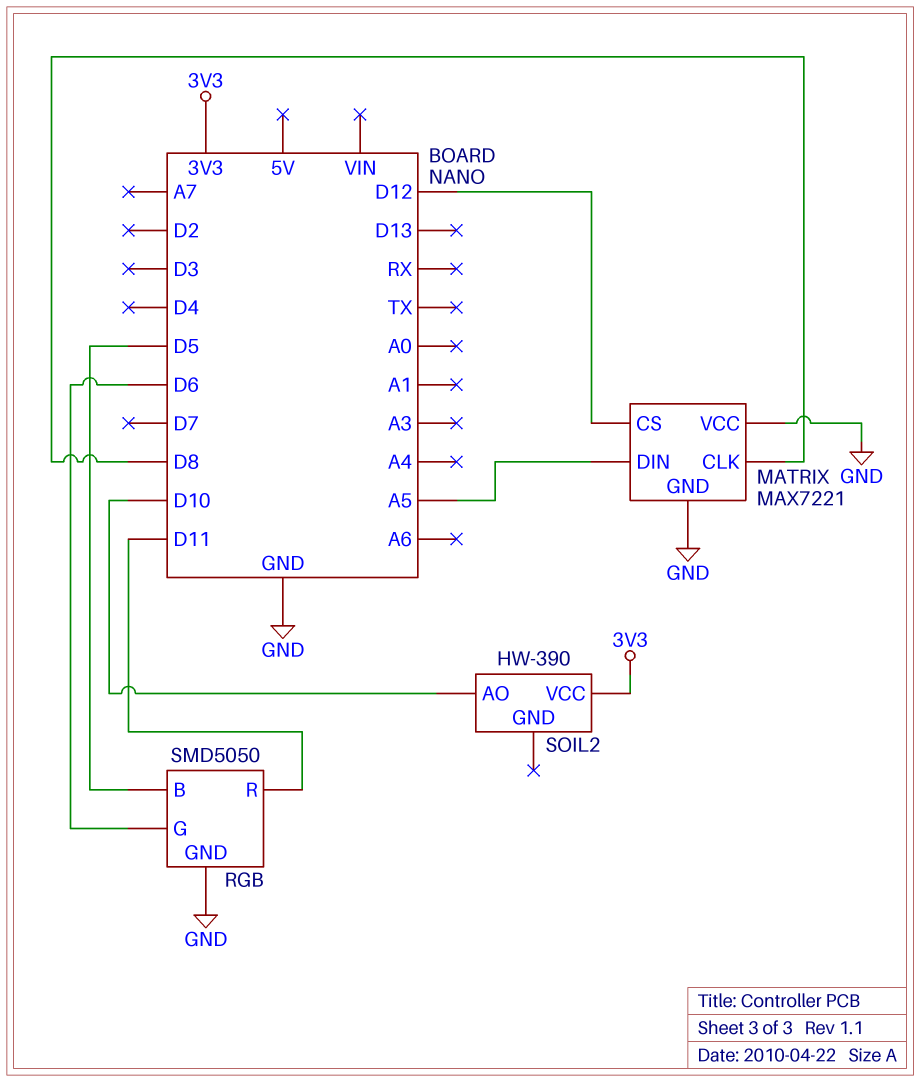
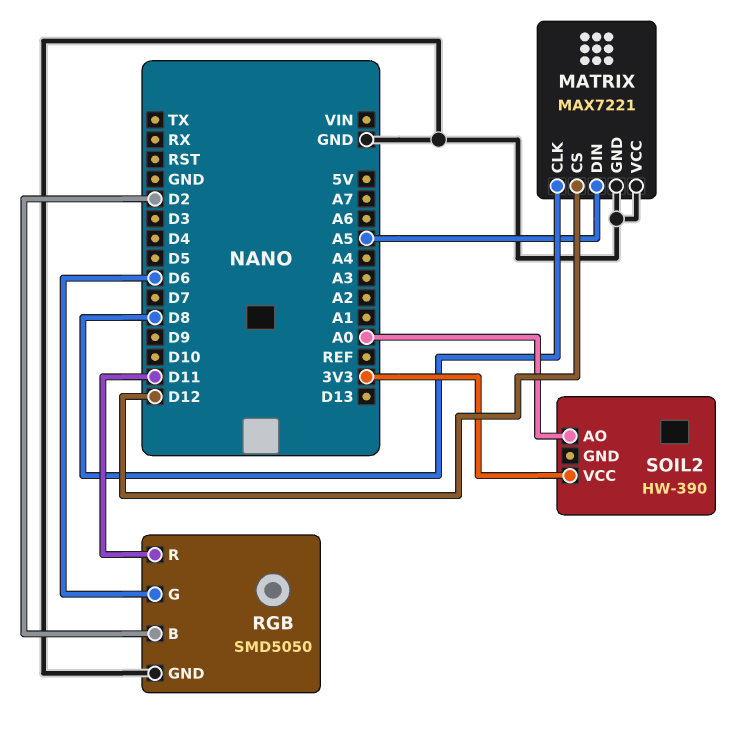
RGB pin B: D5 -> D2
SOIL2 pin AO: D10 -> A0

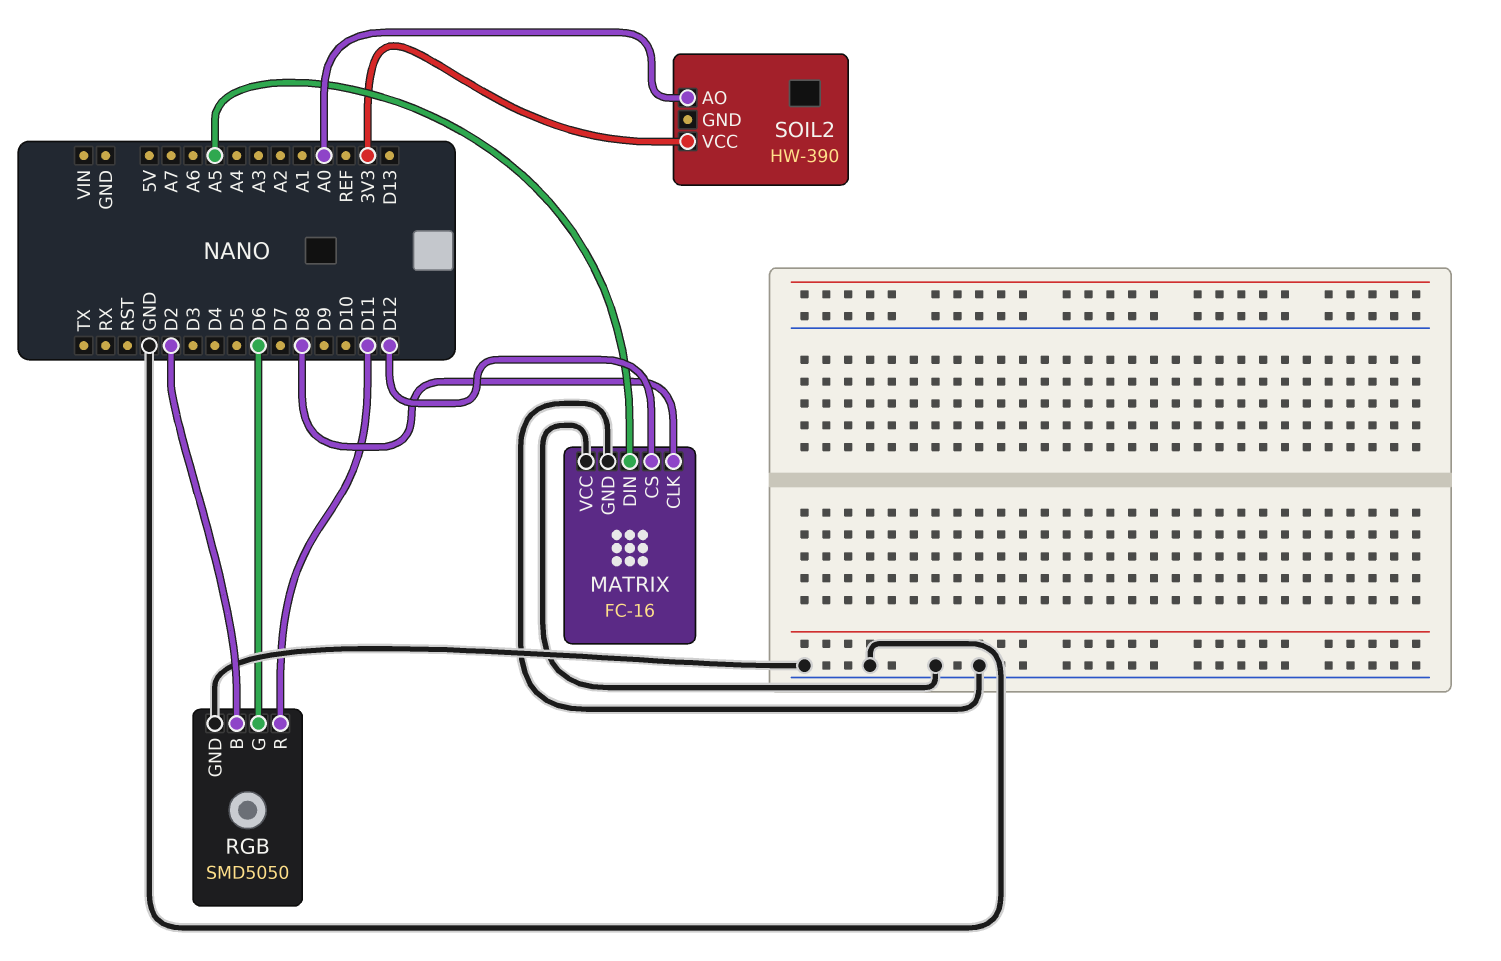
MATRIX: MAX7221 -> FC-16

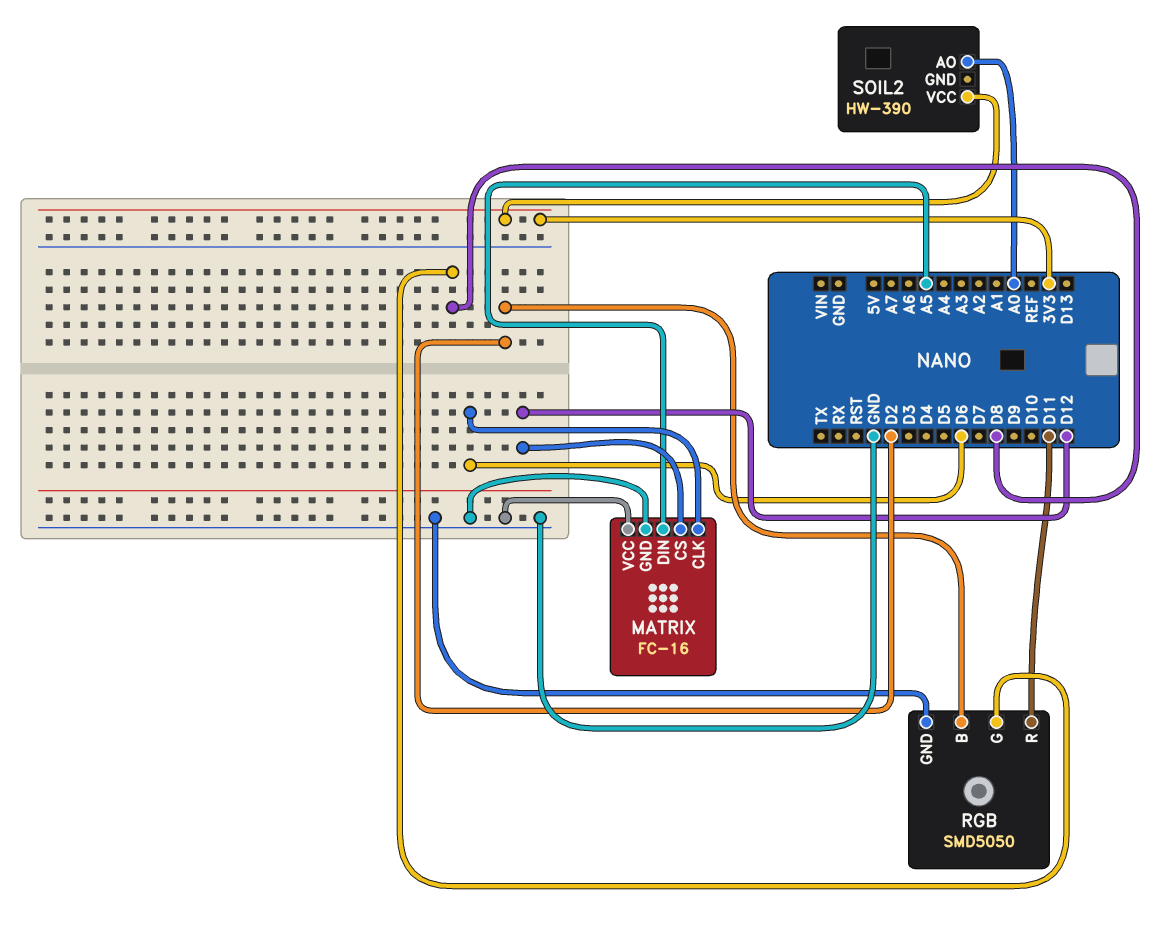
MATRIX pin CLK: D8 -> D6
RGB pin G: D6 -> D8

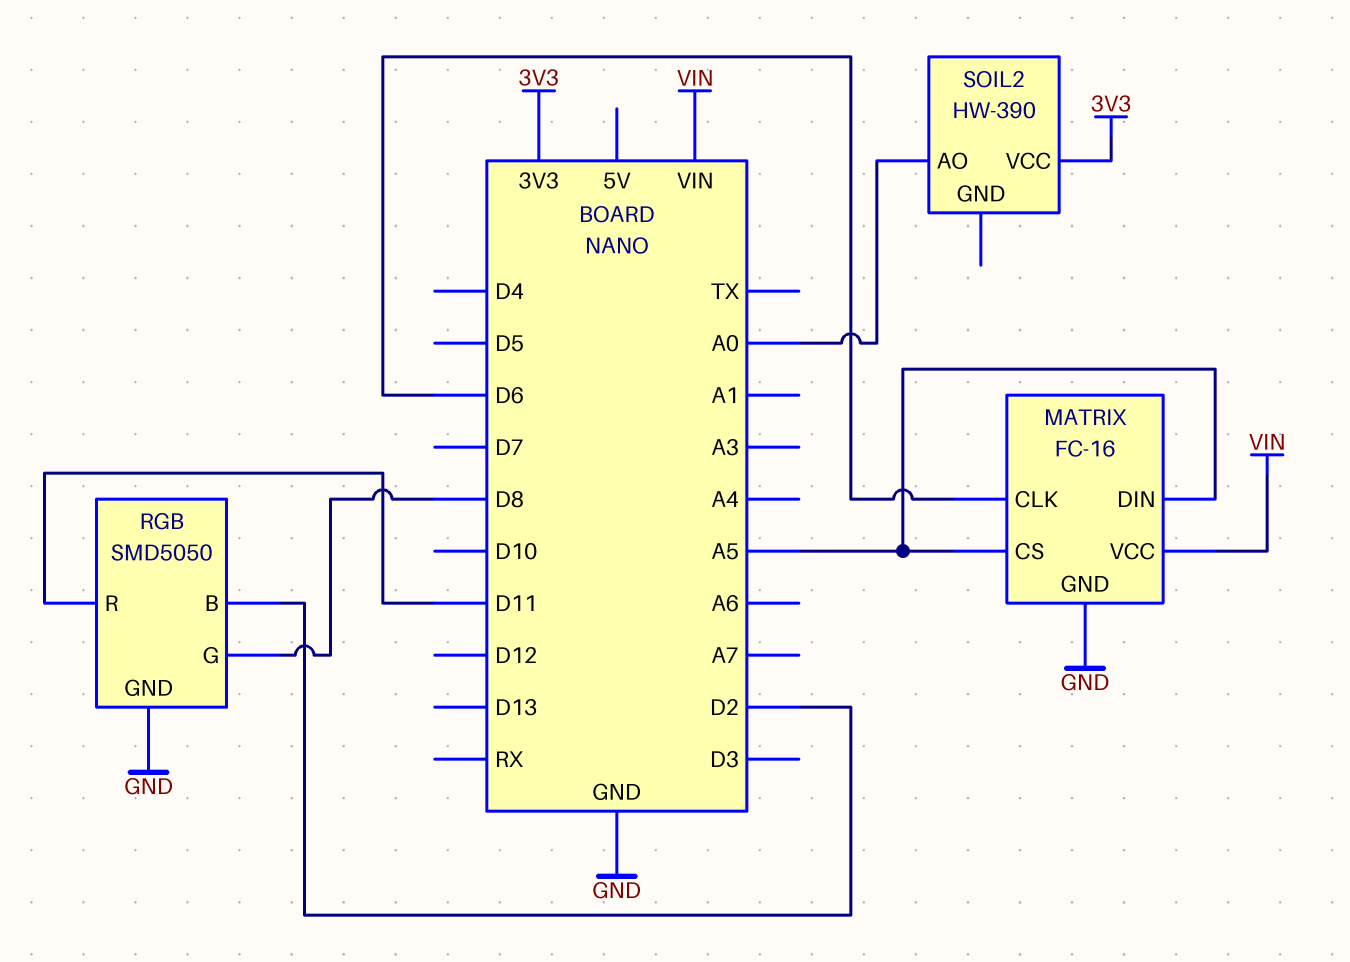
MATRIX pin CS: D12 -> A5
MATRIX pin VCC: GND -> VIN

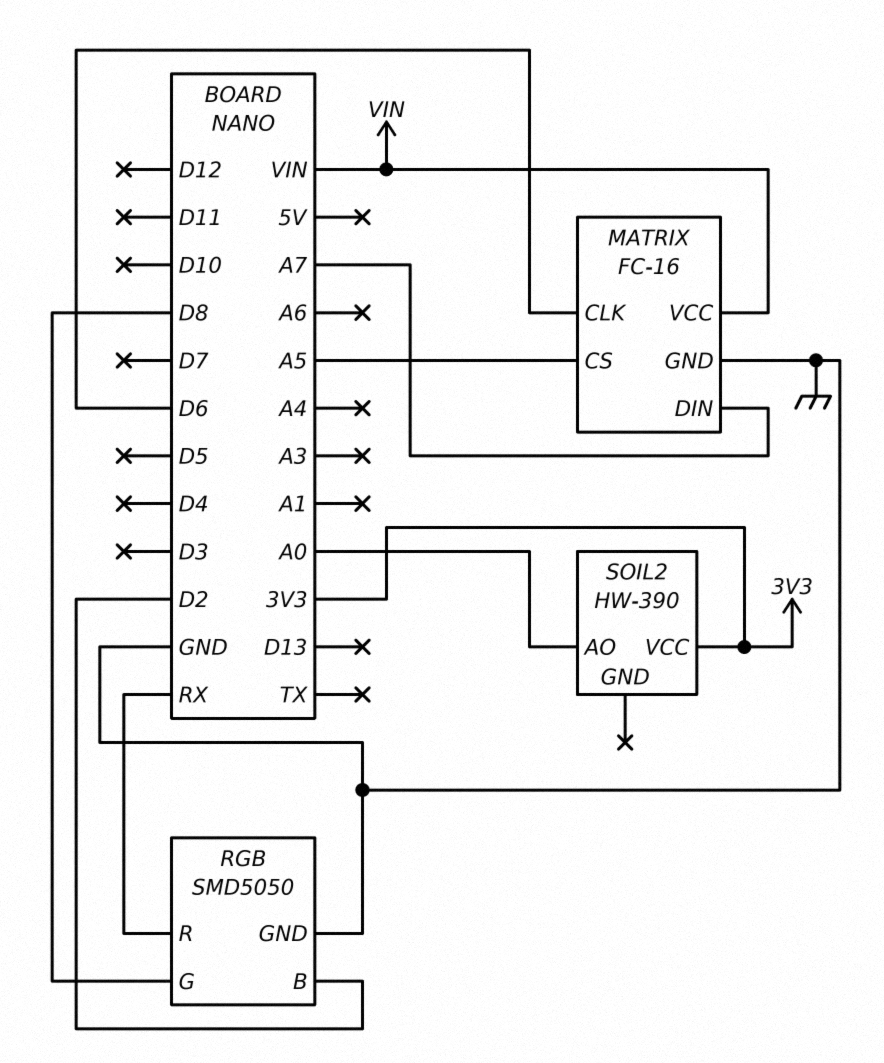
MATRIX pin DIN: A5 -> A7
RGB pin R: D11 -> RX

